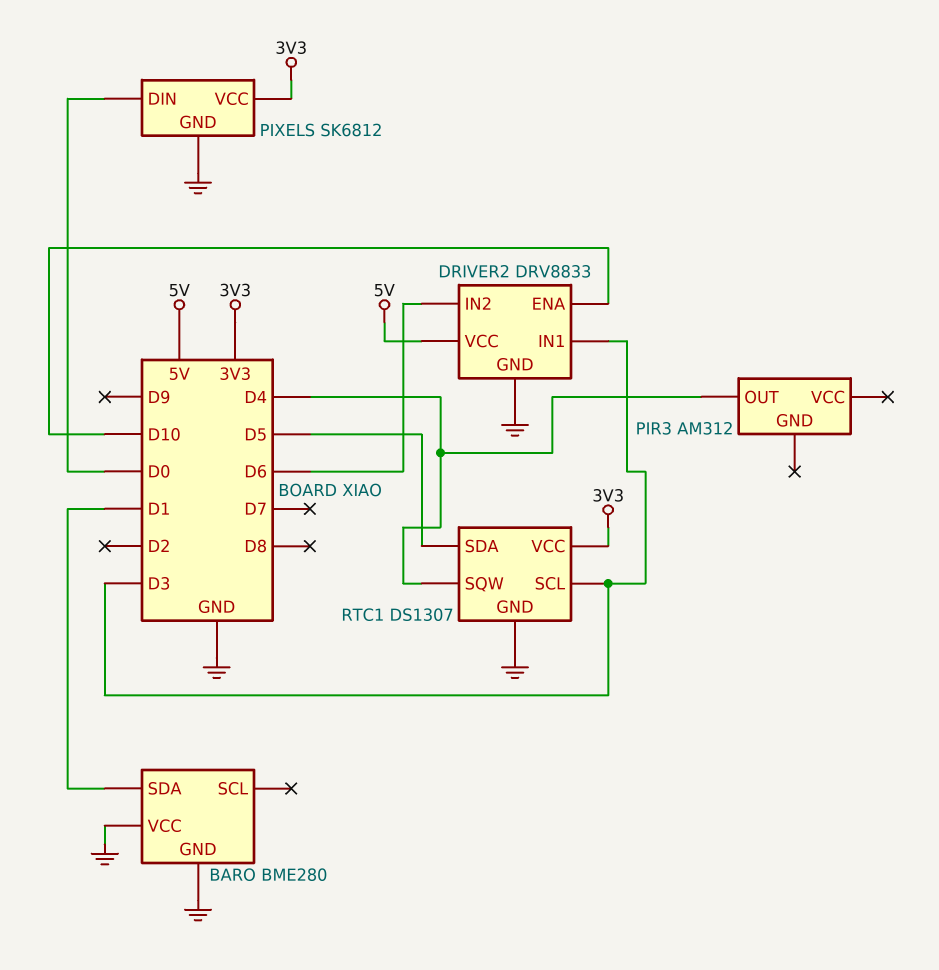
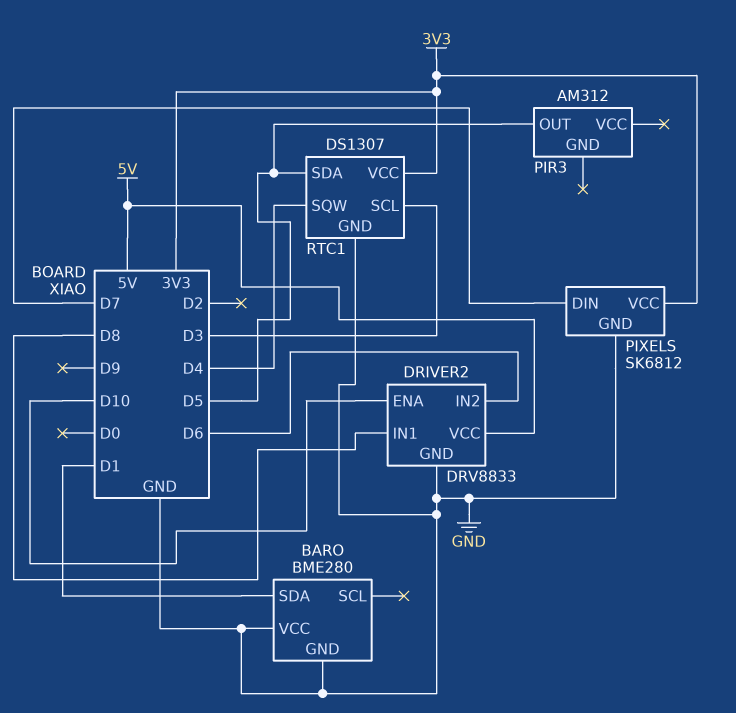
DRIVER2 pin IN1: D3 -> D8
PIR3 pin OUT: D4 -> D5
PIXELS pin DIN: D0 -> D7

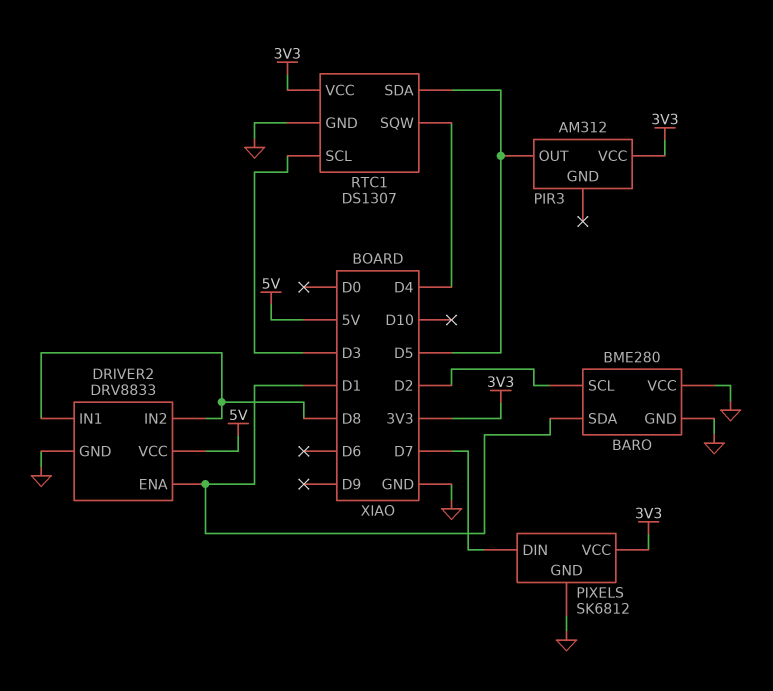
BARO pin SCL: none -> D2
DRIVER2 pin ENA: D10 -> D1
DRIVER2 pin IN2: D6 -> D8
PIR3 pin VCC: none -> 3V3

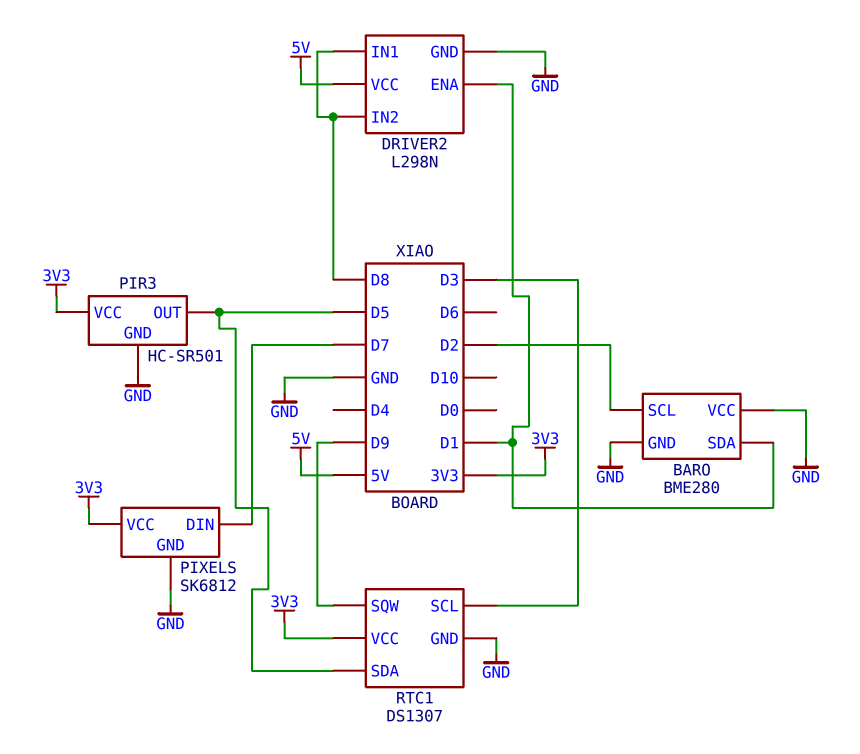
DRIVER2: DRV8833 -> L298N
PIR3: AM312 -> HC-SR501
PIR3 pin GND: none -> GND
RTC1 pin SQW: D4 -> D9

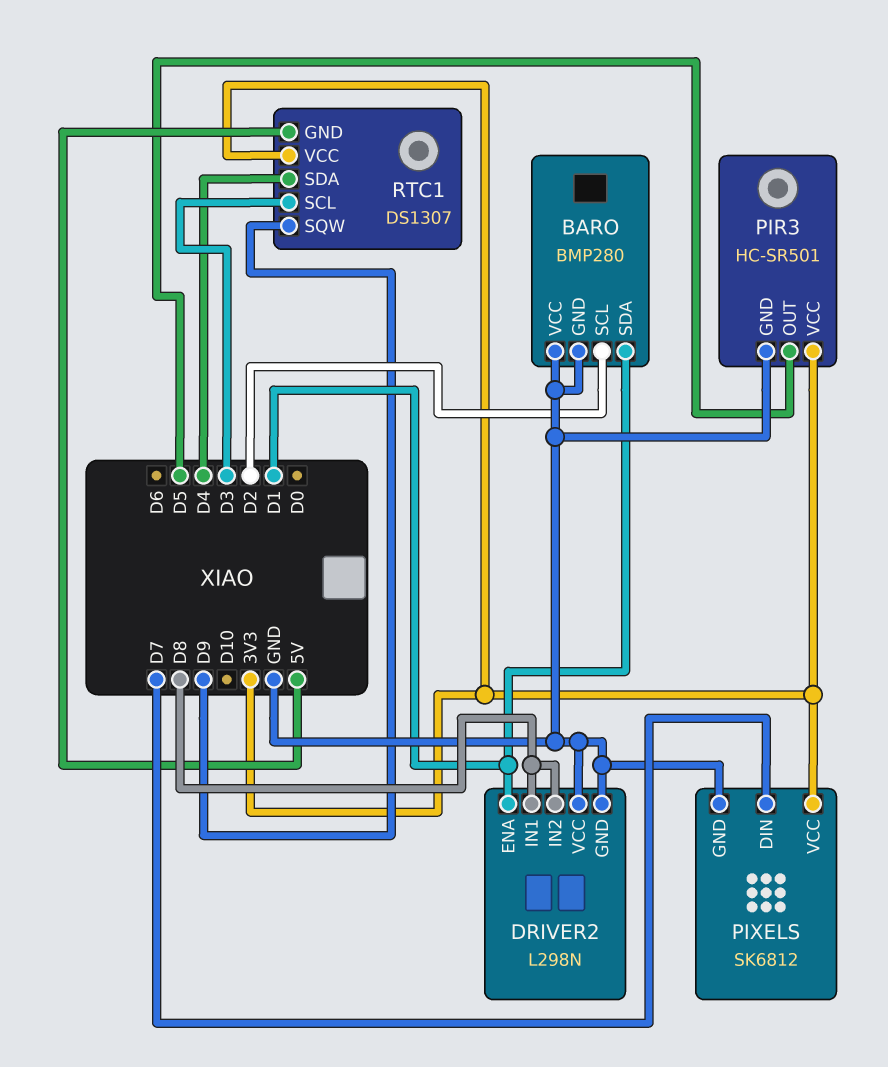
BARO: BME280 -> BMP280
DRIVER2 pin VCC: 5V -> GND
RTC1 pin GND: GND -> 5V
RTC1 pin SDA: D5 -> D4

